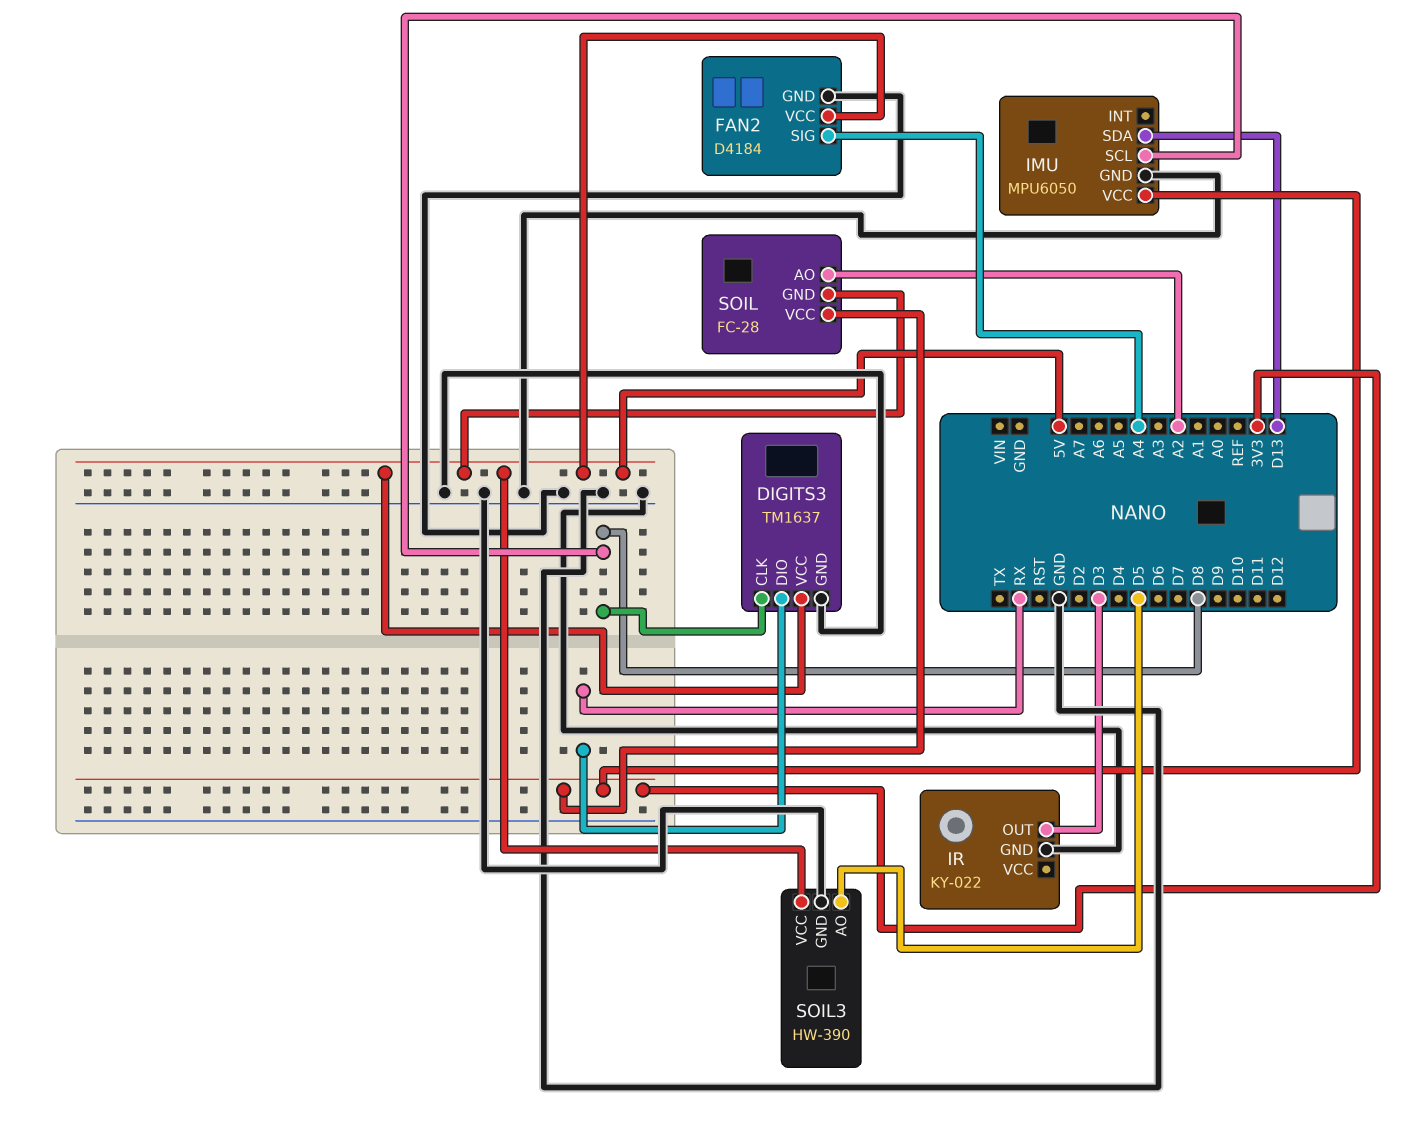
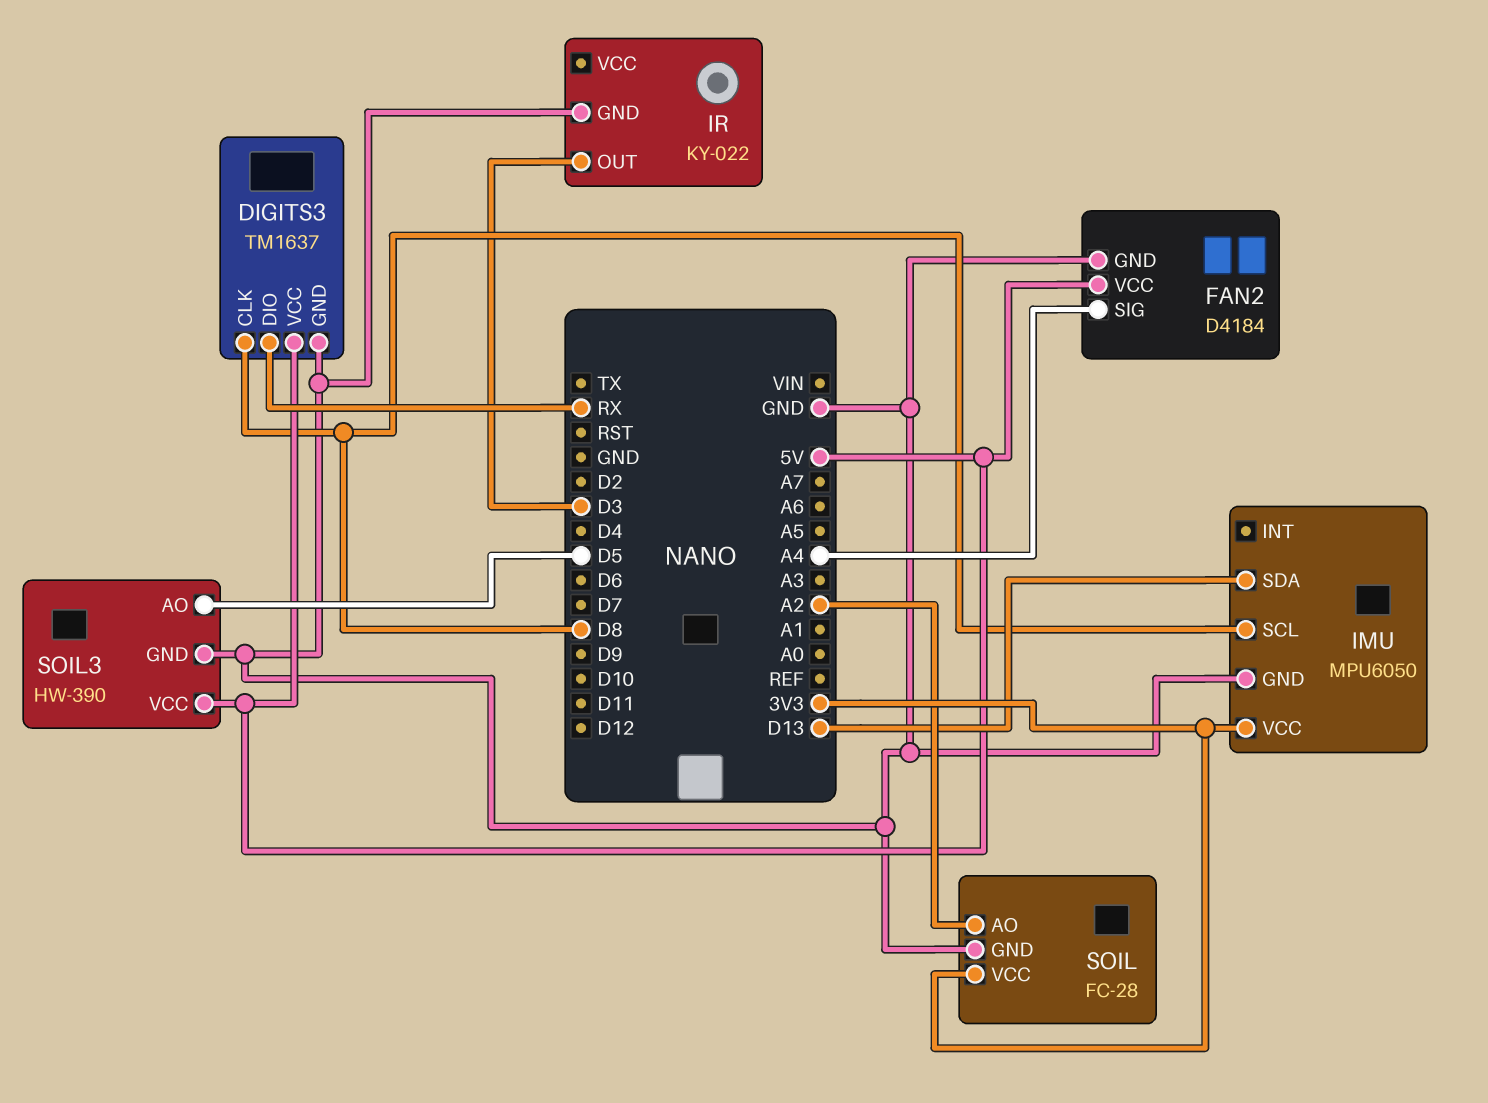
SOIL pin GND: 5V -> GND

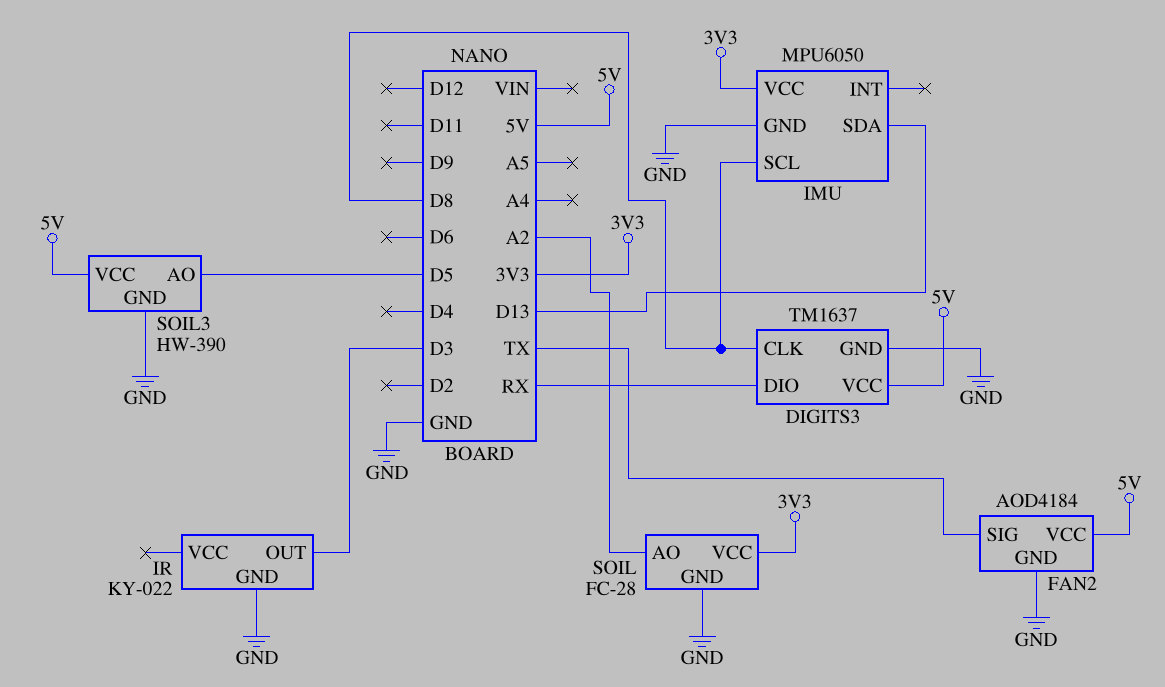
FAN2: D4184 -> AOD4184
FAN2 pin SIG: A4 -> TX

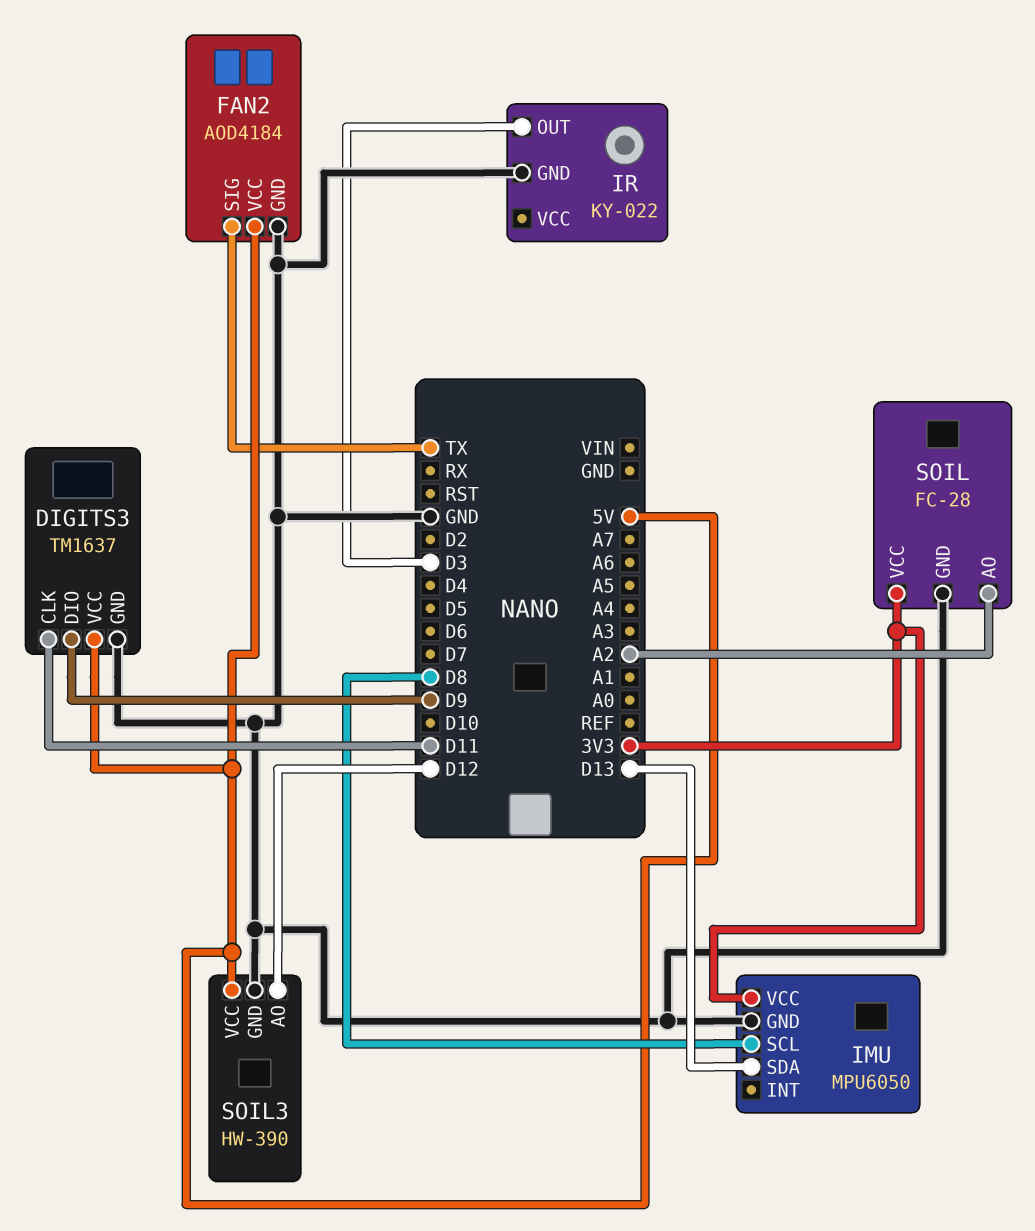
DIGITS3 pin CLK: D8 -> D11
DIGITS3 pin DIO: RX -> D9
SOIL3 pin AO: D5 -> D12

